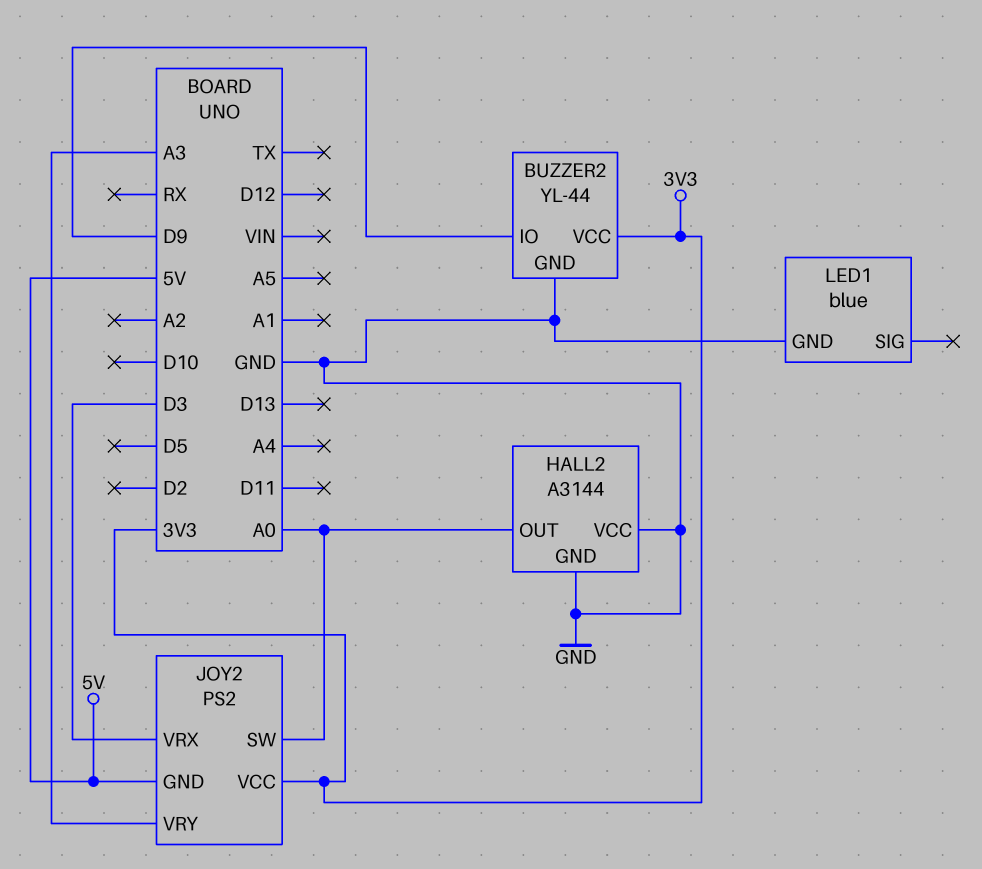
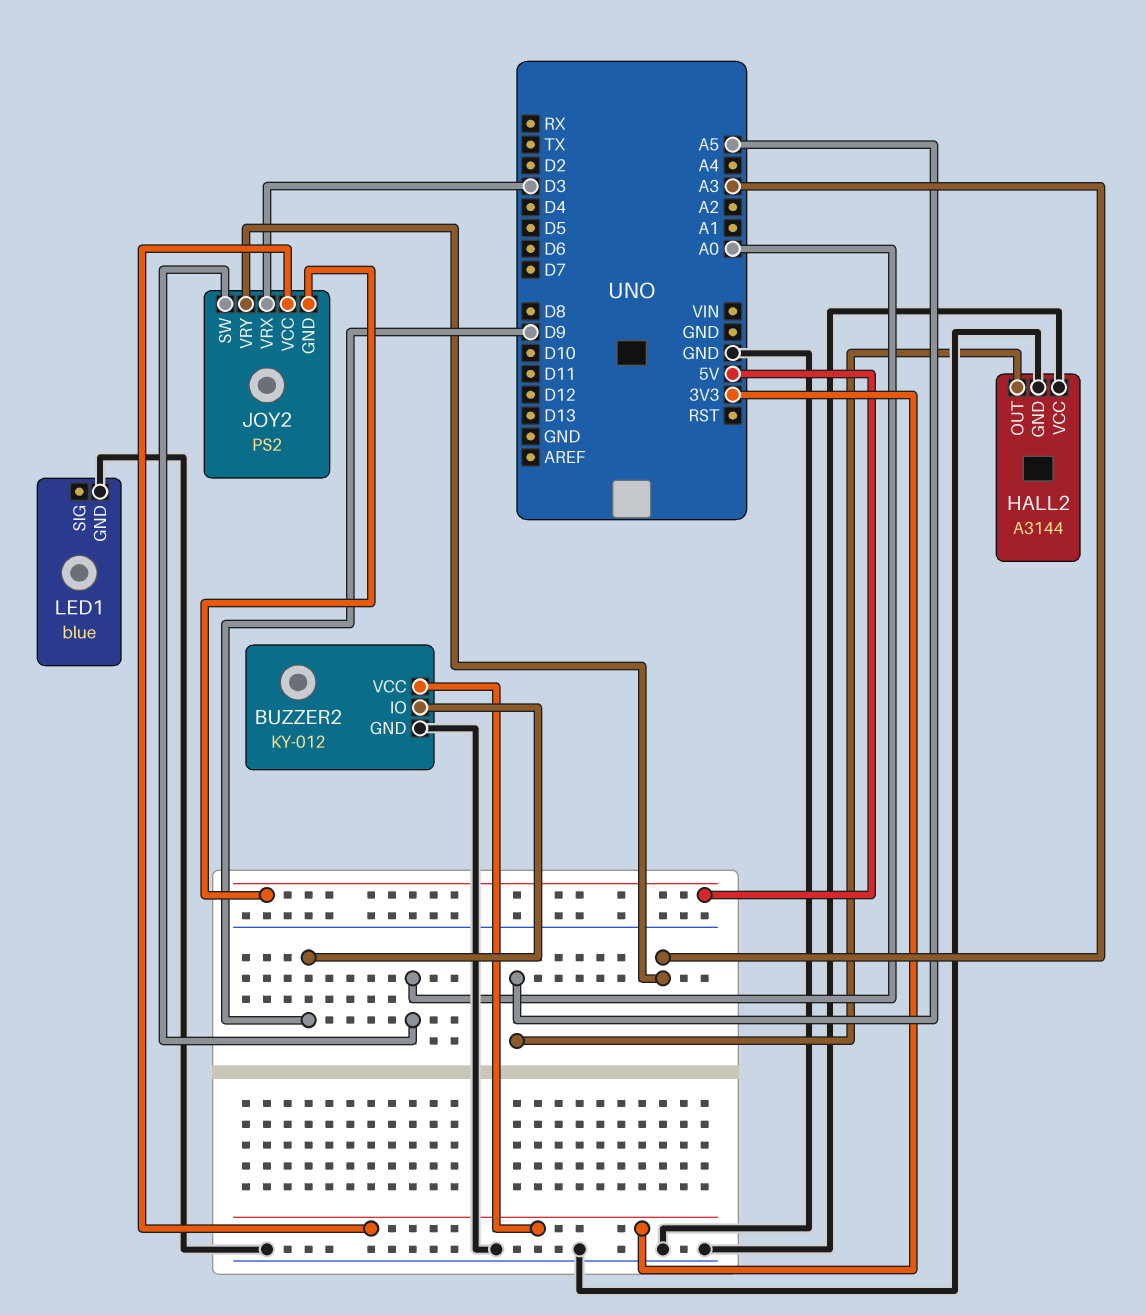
BUZZER2: YL-44 -> KY-012
HALL2 pin OUT: A0 -> A5

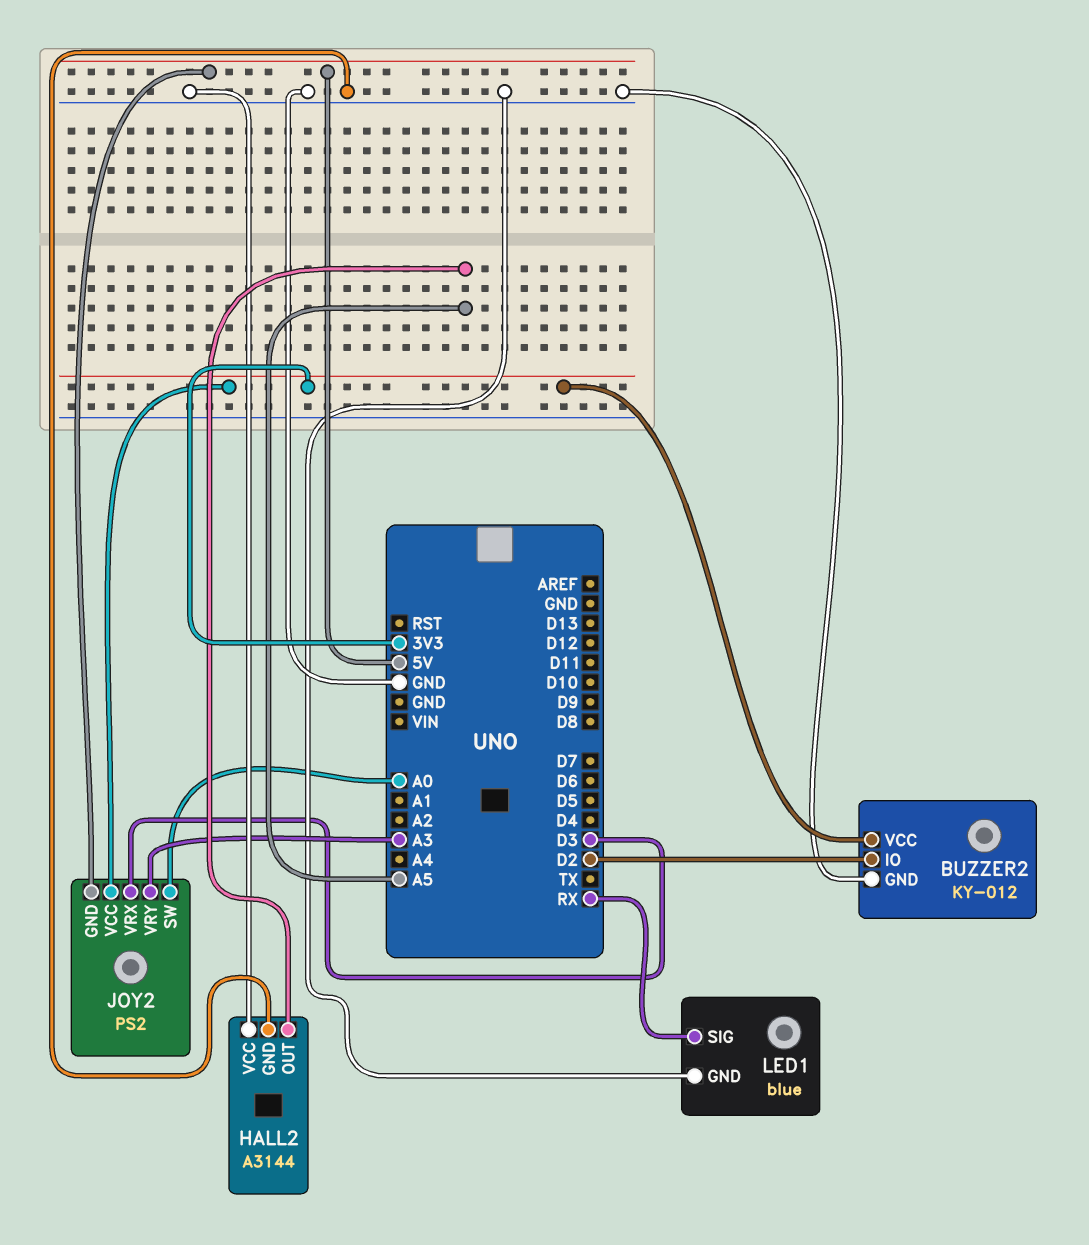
BUZZER2 pin IO: D9 -> D2
LED1 pin SIG: none -> RX

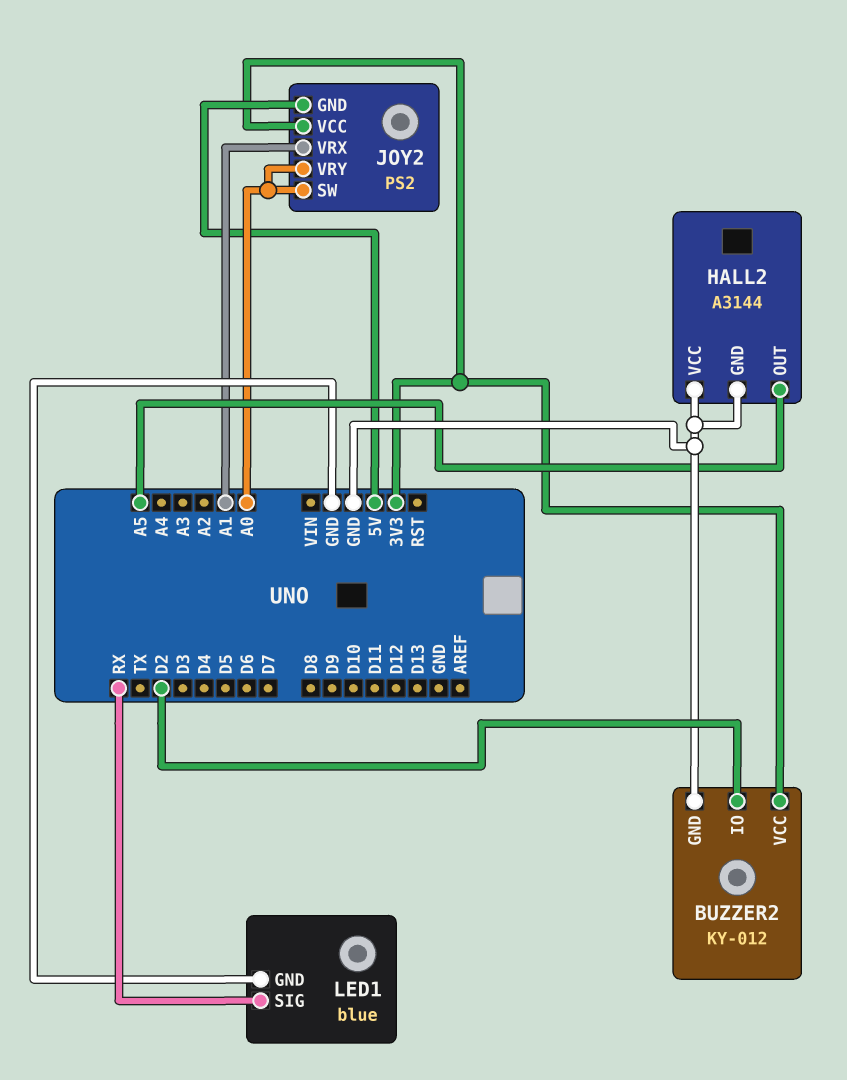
JOY2 pin VRX: D3 -> A1
JOY2 pin VRY: A3 -> A0

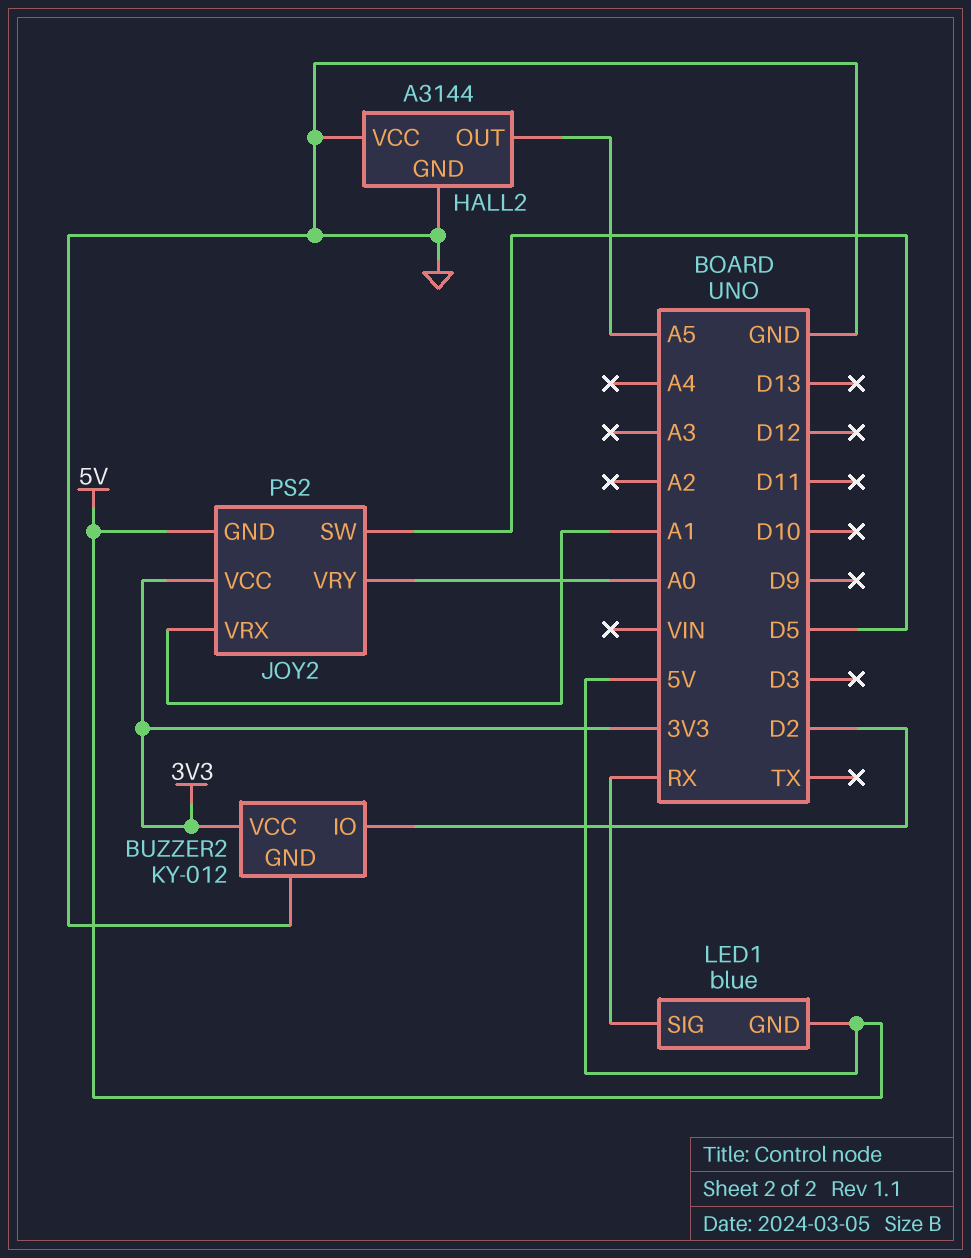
JOY2 pin SW: A0 -> D5
LED1 pin GND: GND -> 5V

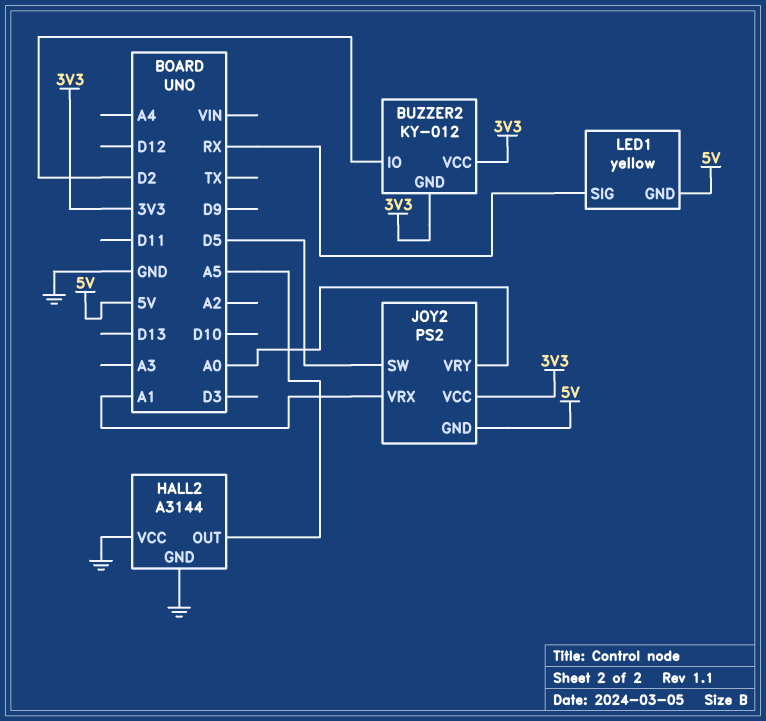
BUZZER2 pin GND: GND -> 3V3
LED1: blue -> yellow

